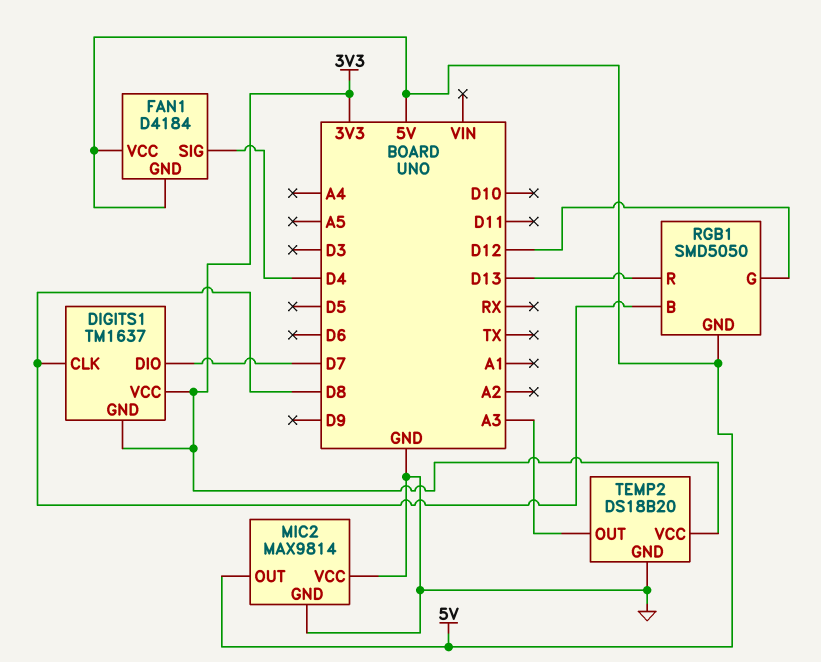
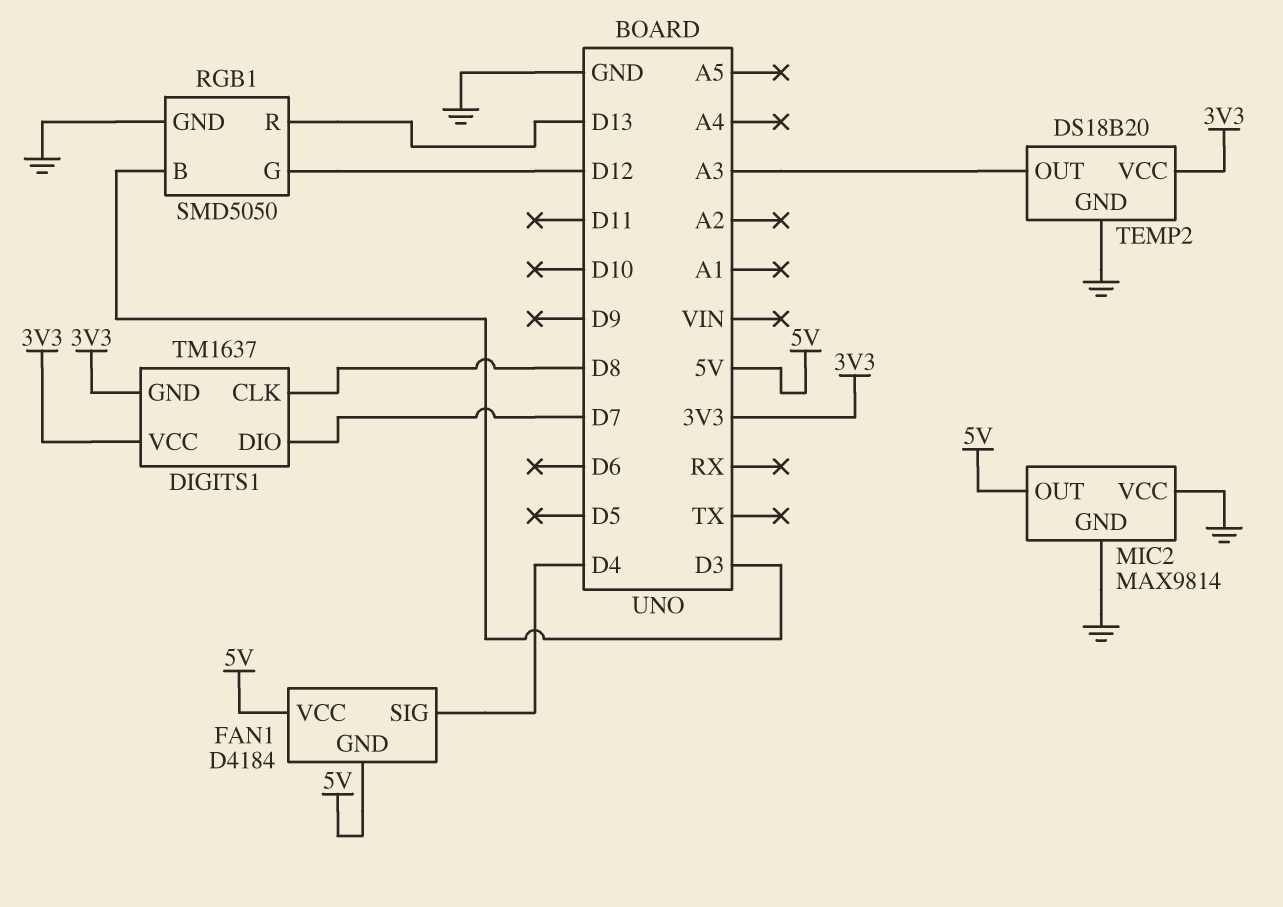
RGB1 pin B: D8 -> D3
RGB1 pin GND: 5V -> GND

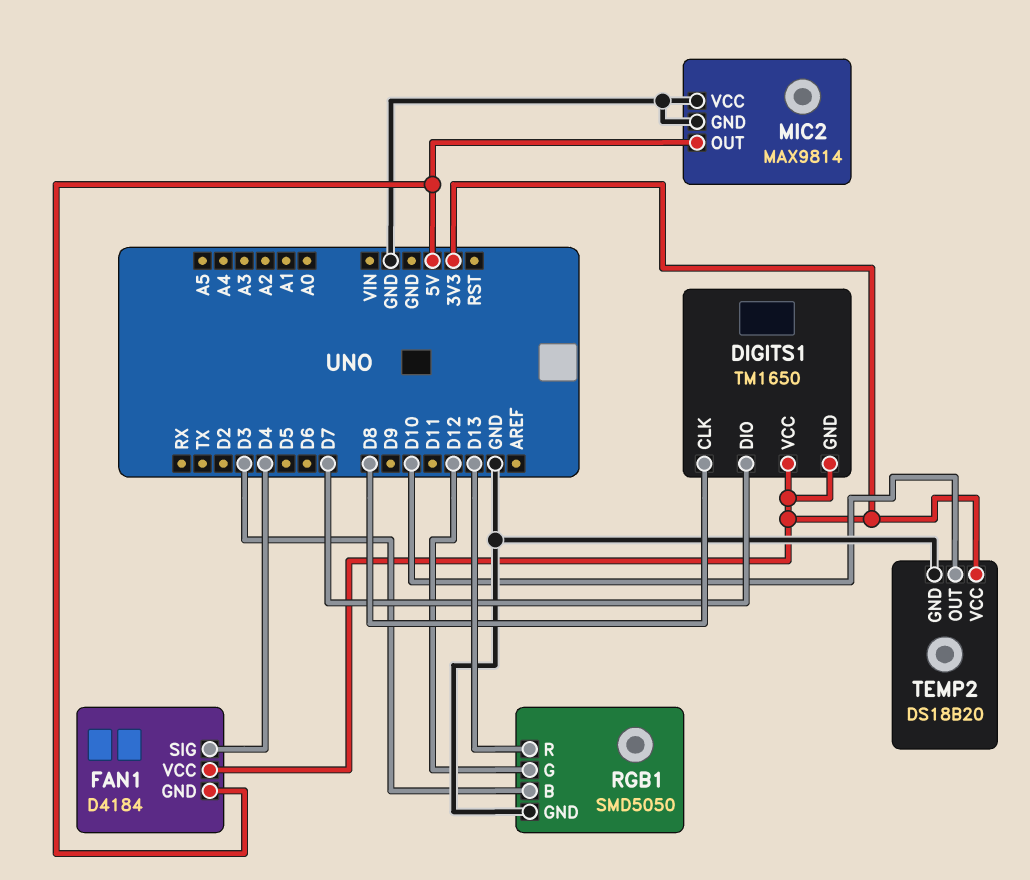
DIGITS1: TM1637 -> TM1650
FAN1 pin VCC: 5V -> 3V3
TEMP2 pin OUT: A3 -> D10

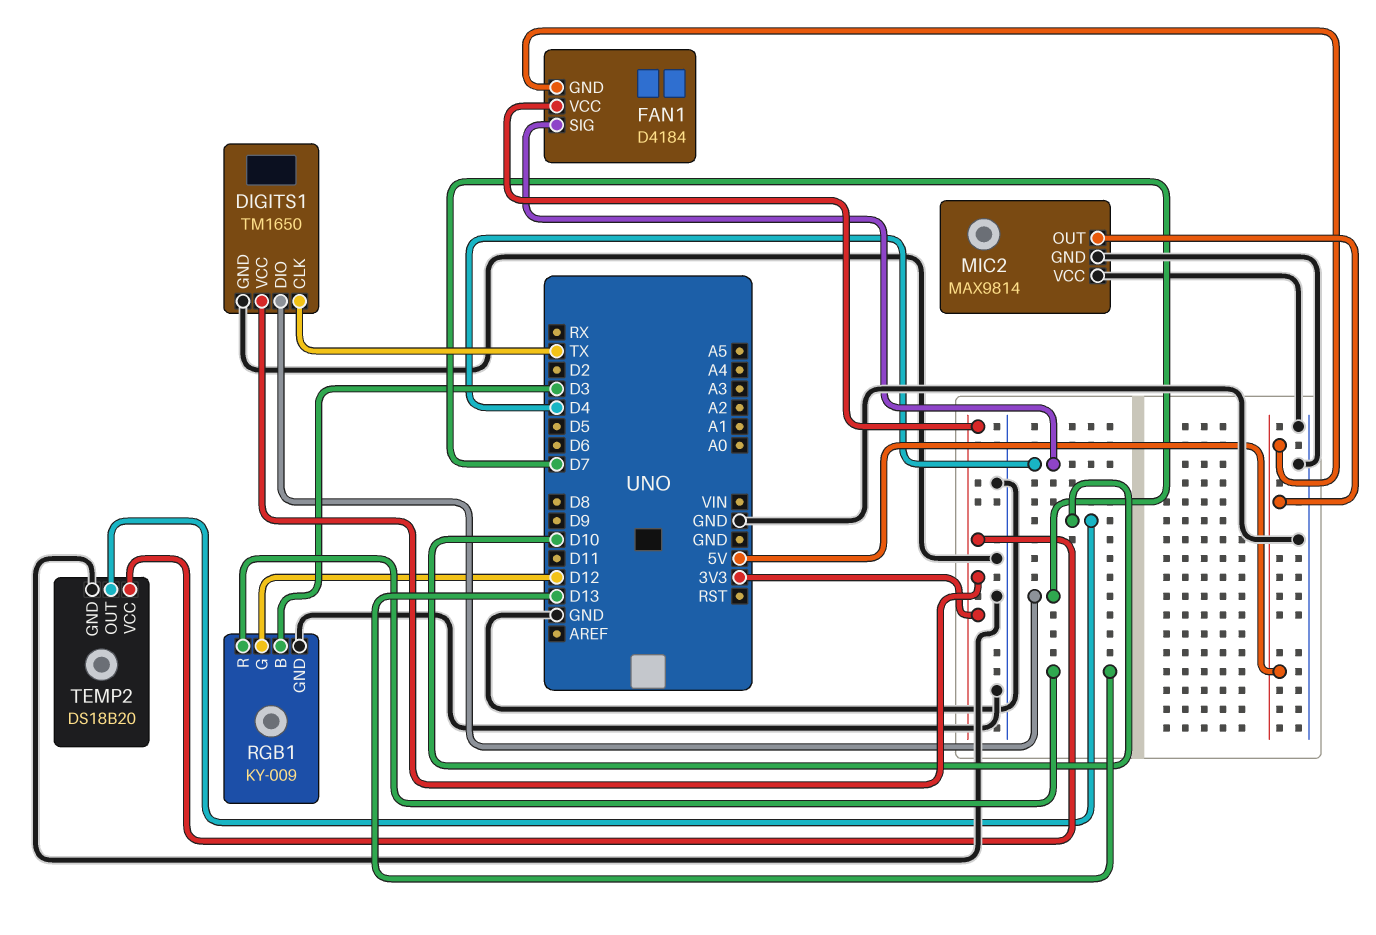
DIGITS1 pin CLK: D8 -> TX
DIGITS1 pin GND: 3V3 -> GND
RGB1: SMD5050 -> KY-009

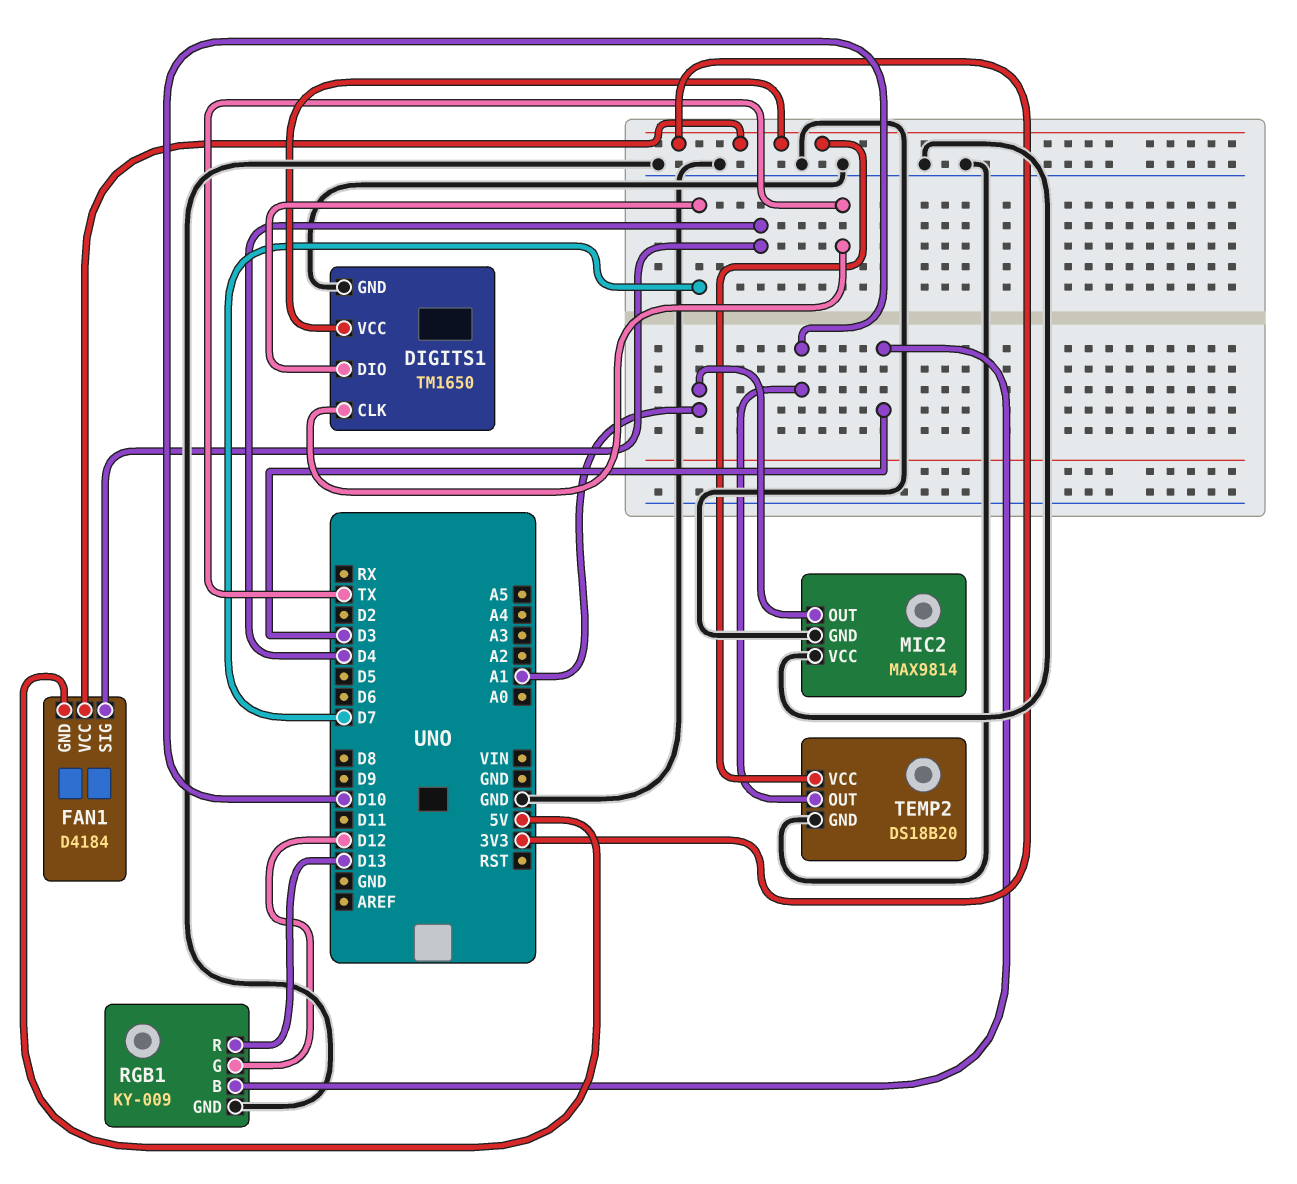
MIC2 pin OUT: 5V -> A1

